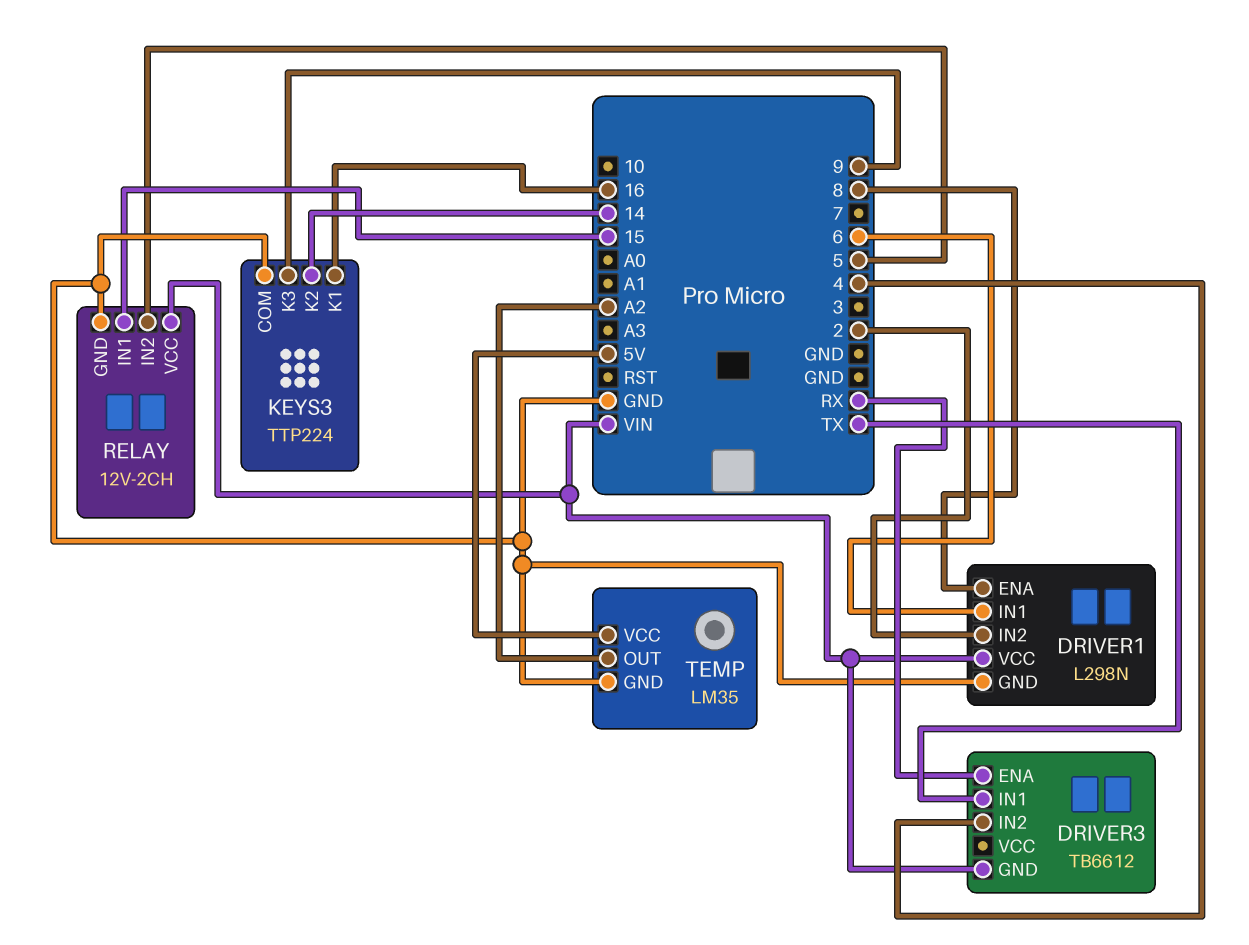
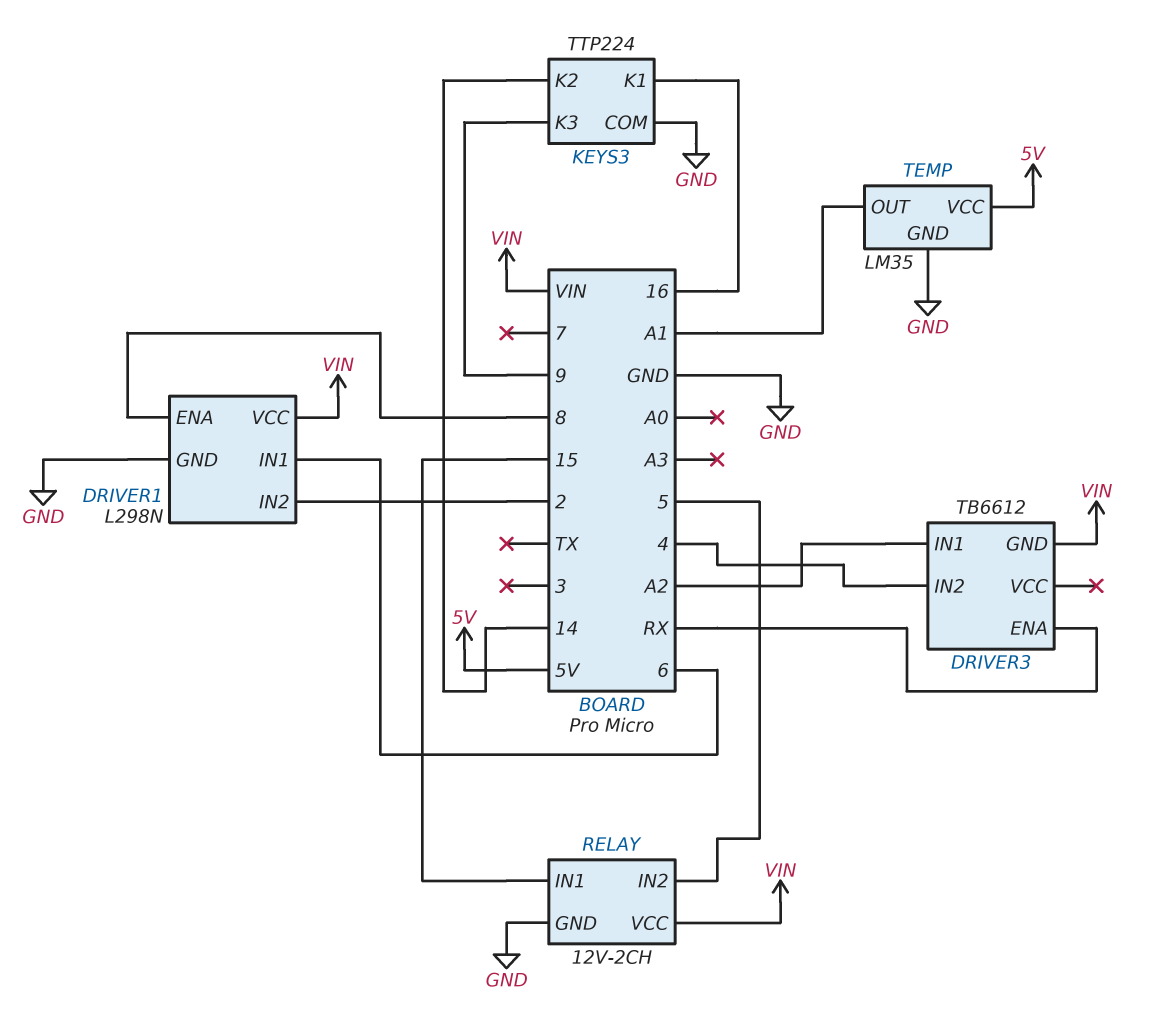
DRIVER3 pin IN1: TX -> A2
TEMP pin OUT: A2 -> A1

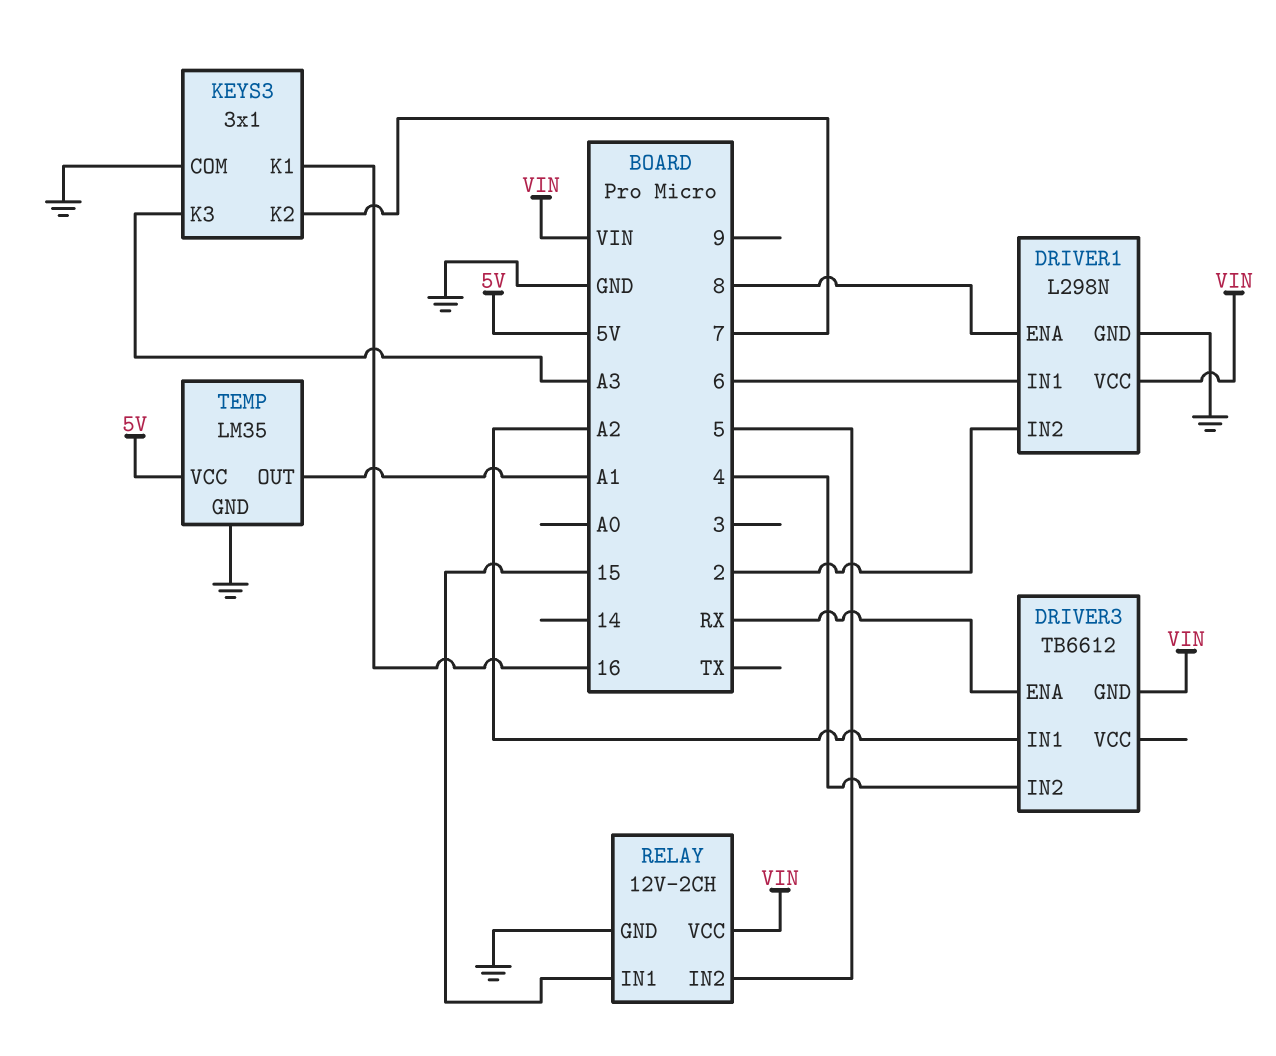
KEYS3: TTP224 -> 3x1
KEYS3 pin K2: 14 -> 7
KEYS3 pin K3: 9 -> A3

